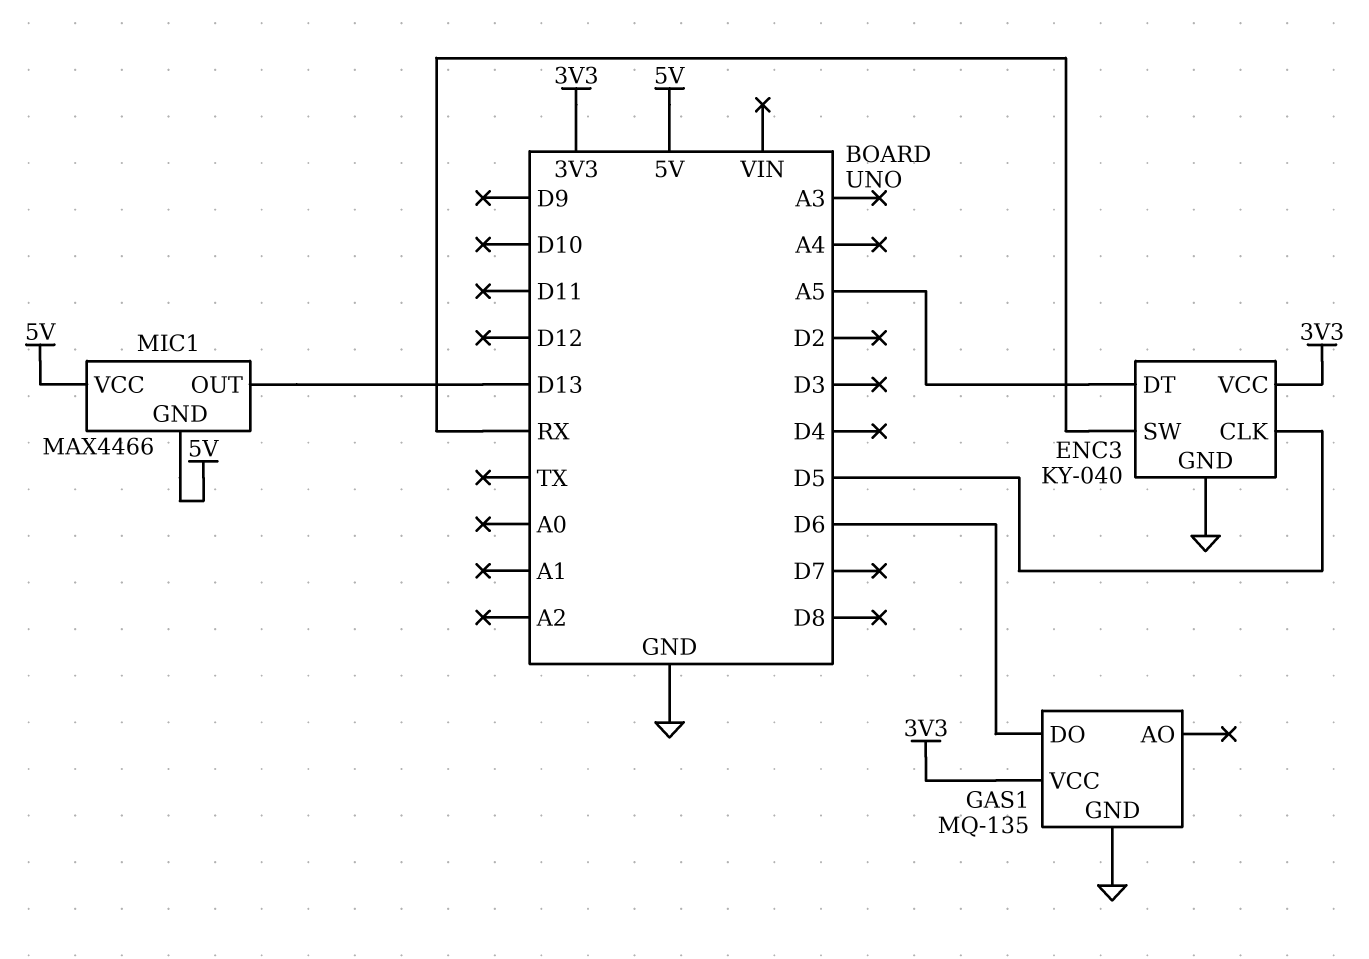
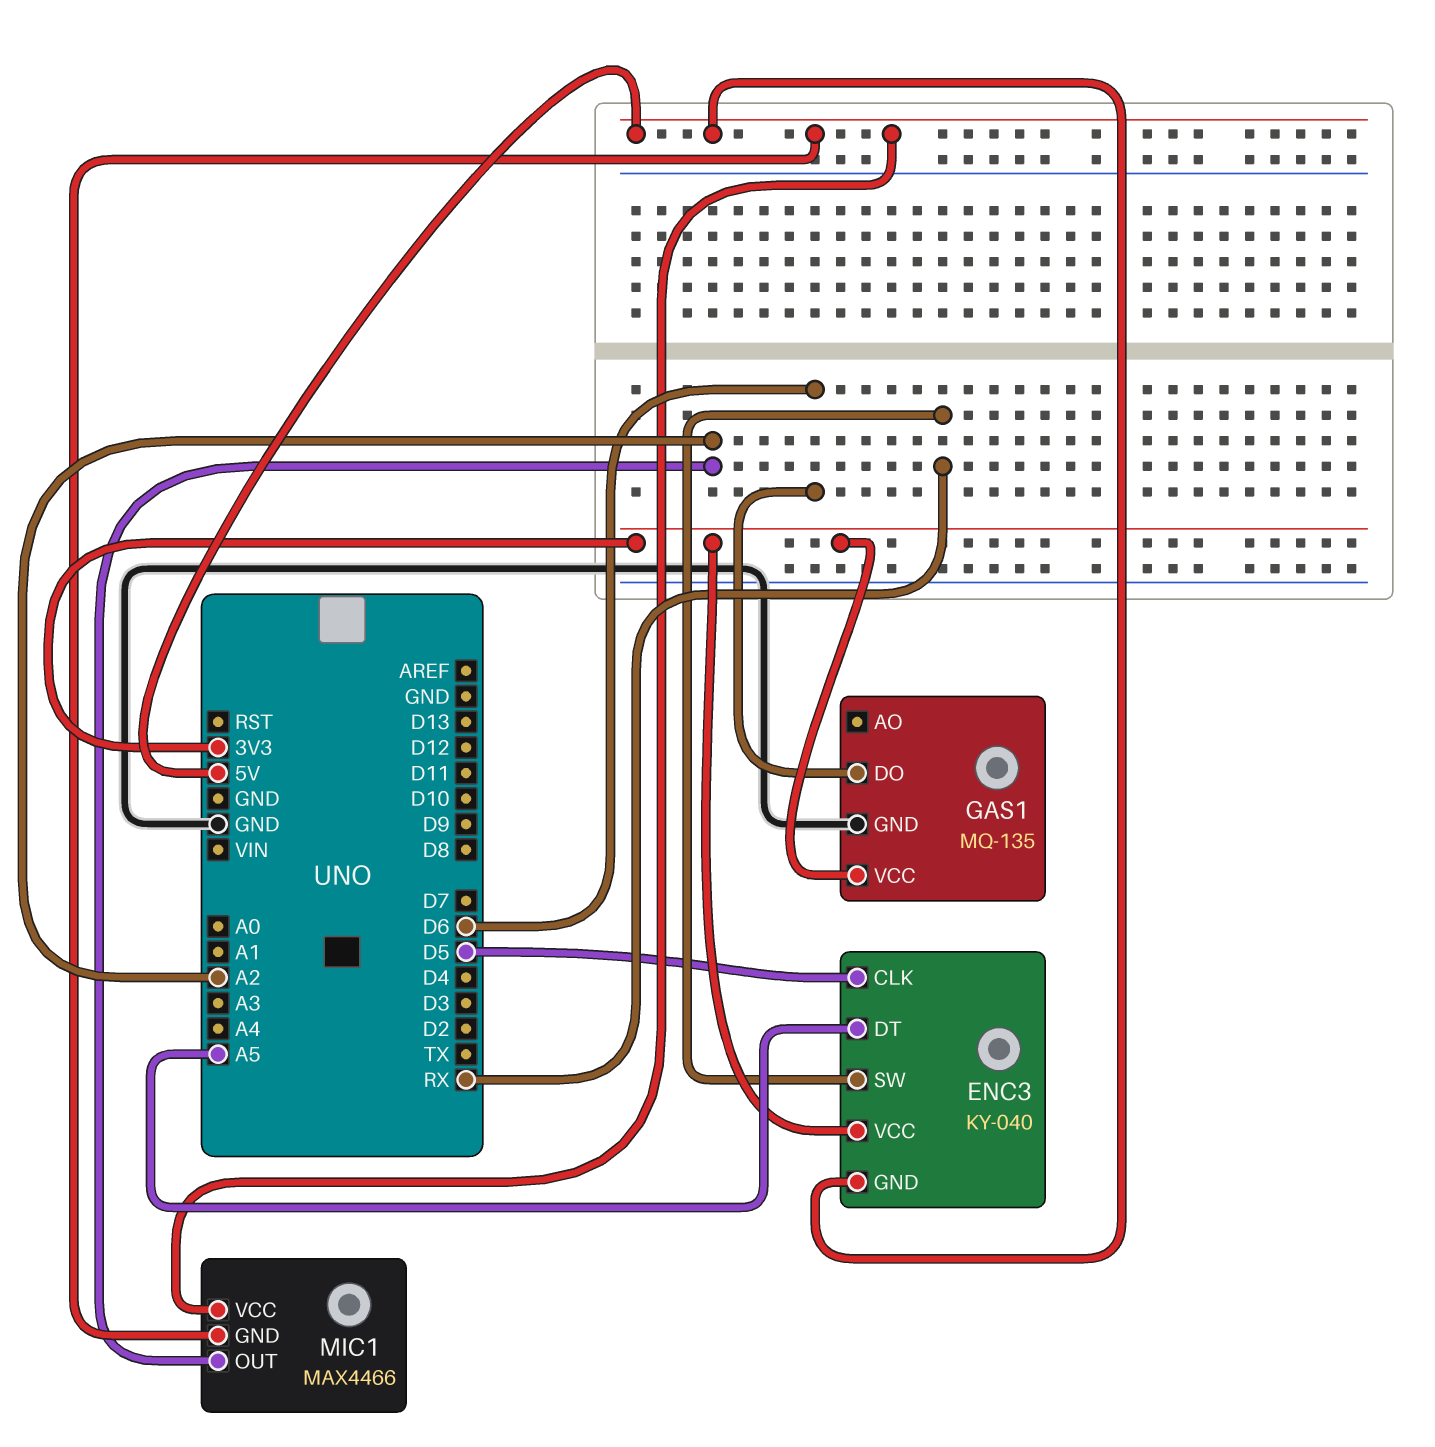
ENC3 pin GND: GND -> 5V
MIC1 pin OUT: D13 -> A2

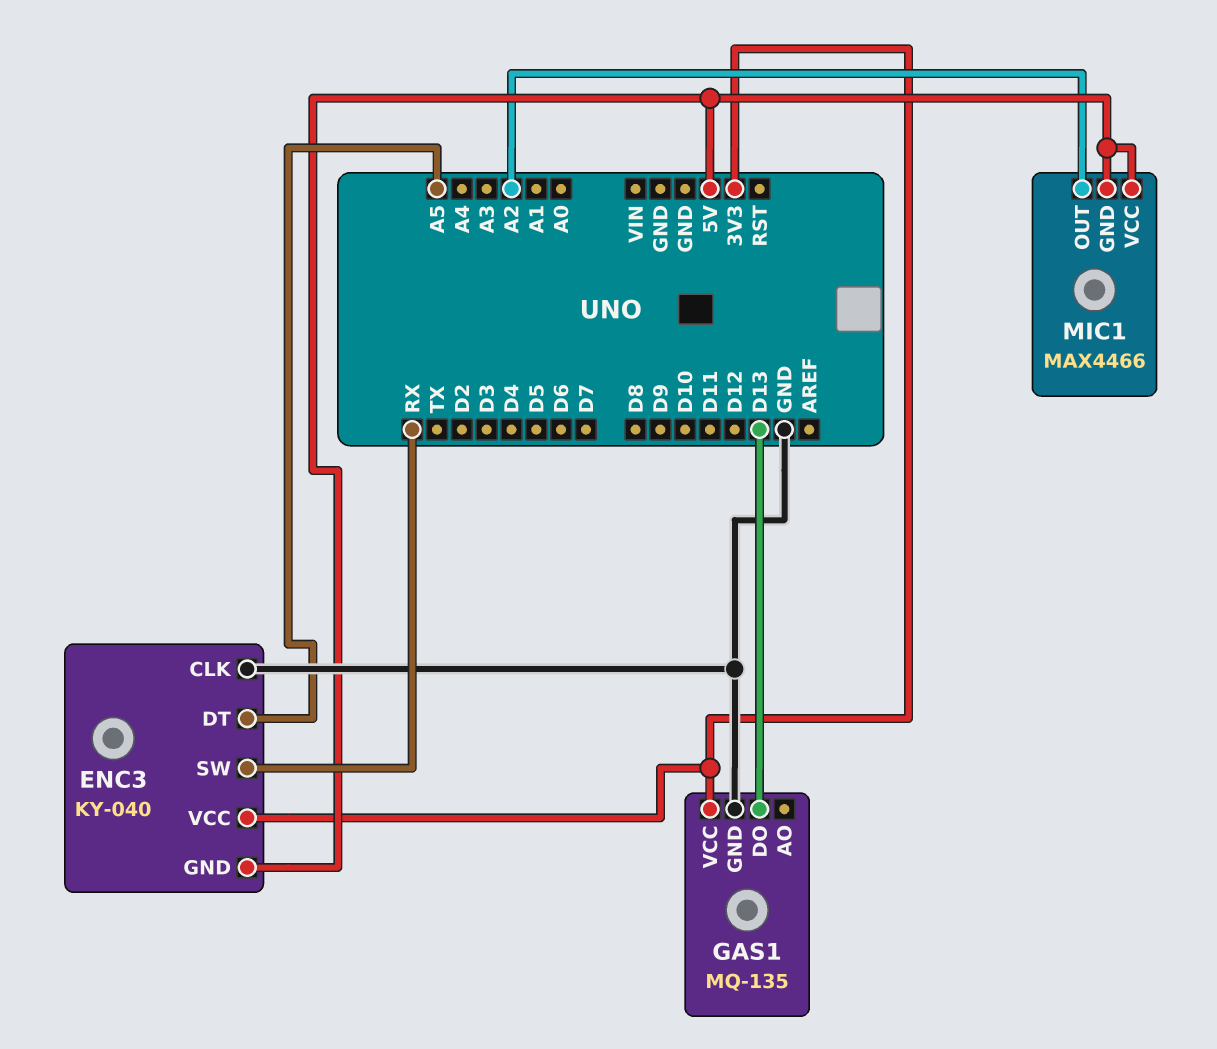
ENC3 pin CLK: D5 -> GND
GAS1 pin DO: D6 -> D13

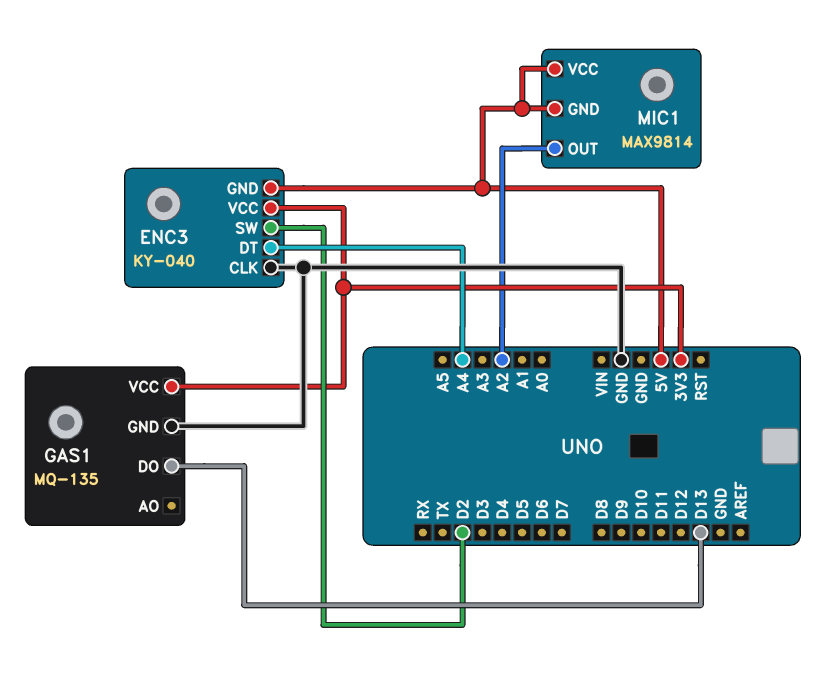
ENC3 pin DT: A5 -> A4
ENC3 pin SW: RX -> D2
MIC1: MAX4466 -> MAX9814

